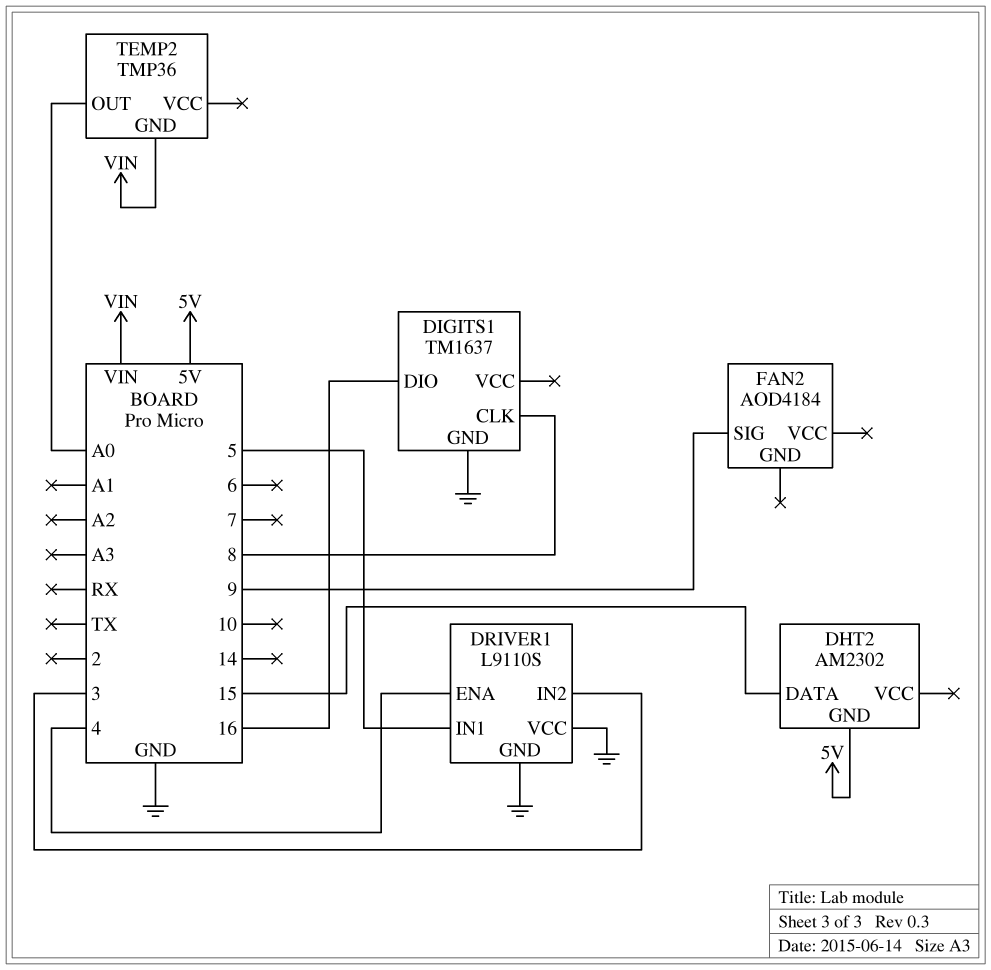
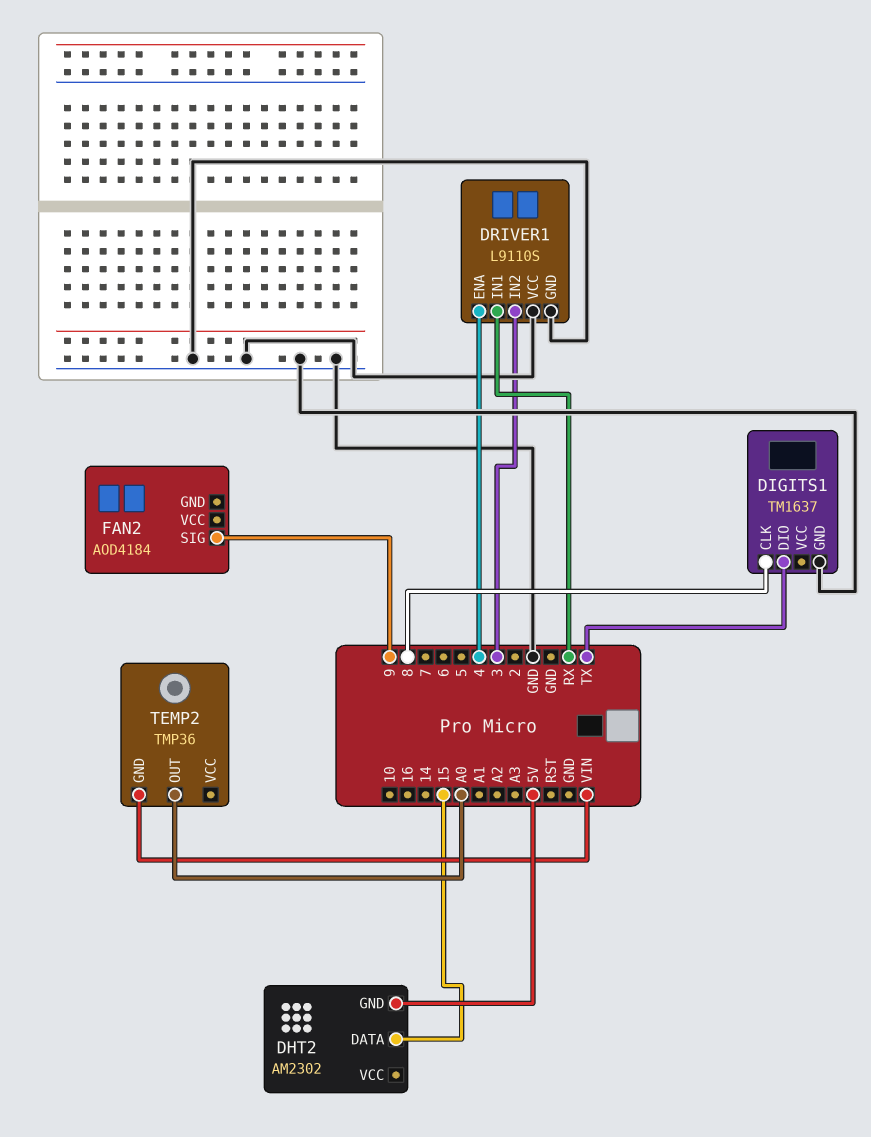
DIGITS1 pin DIO: 16 -> TX
DRIVER1 pin IN1: 5 -> RX

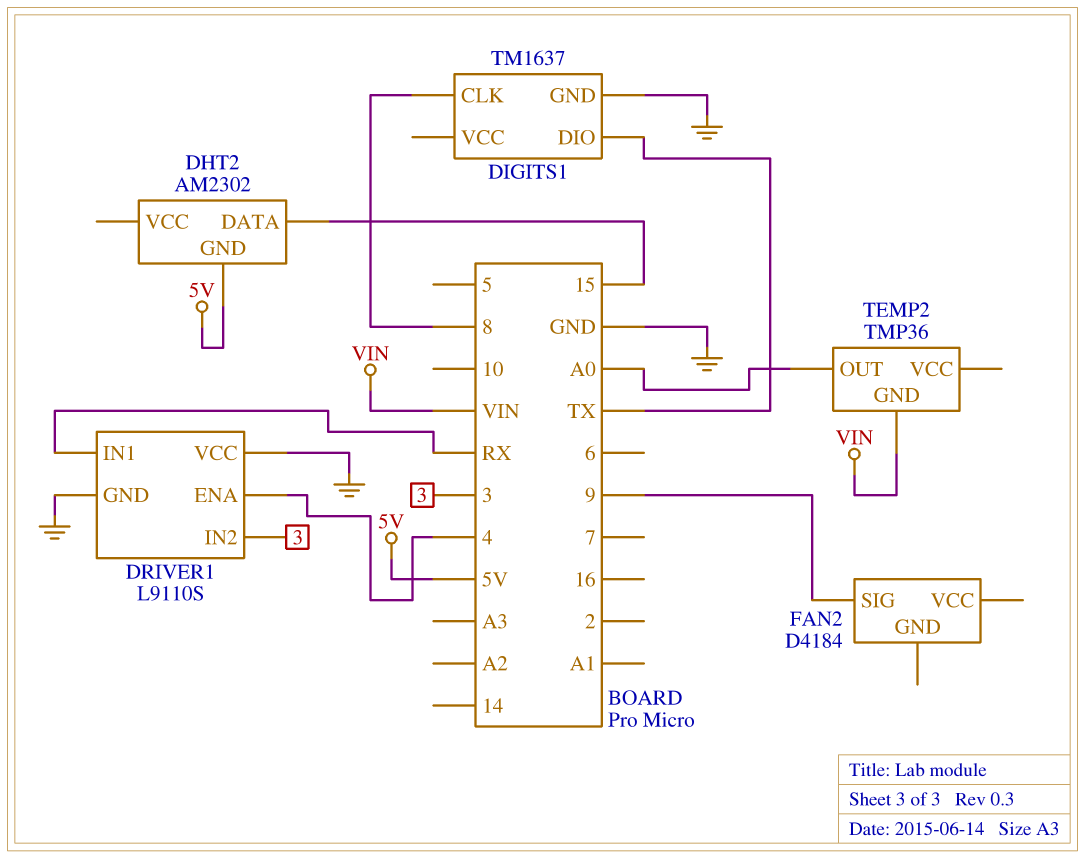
FAN2: AOD4184 -> D4184

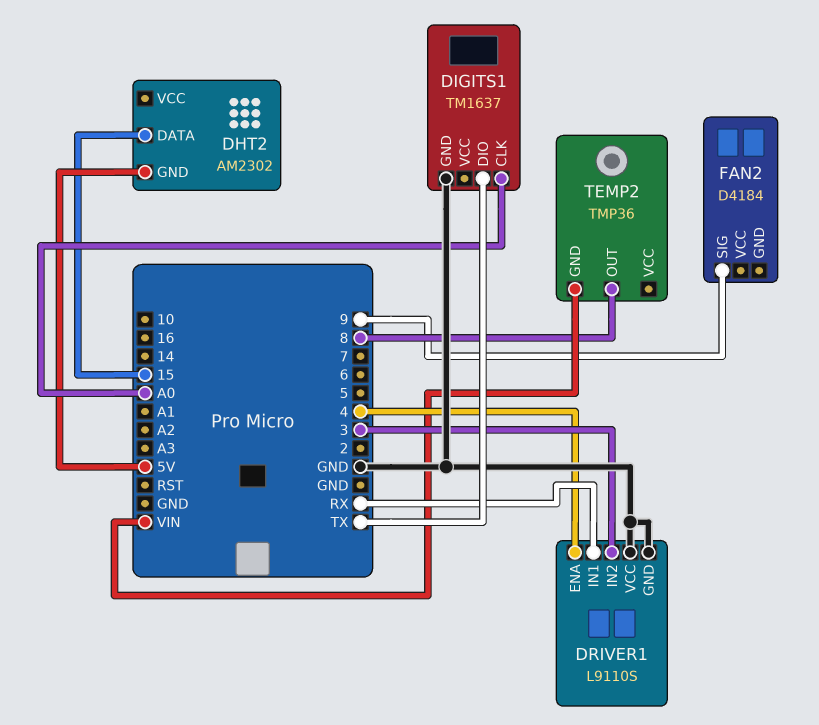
DIGITS1 pin CLK: 8 -> A0
TEMP2 pin OUT: A0 -> 8

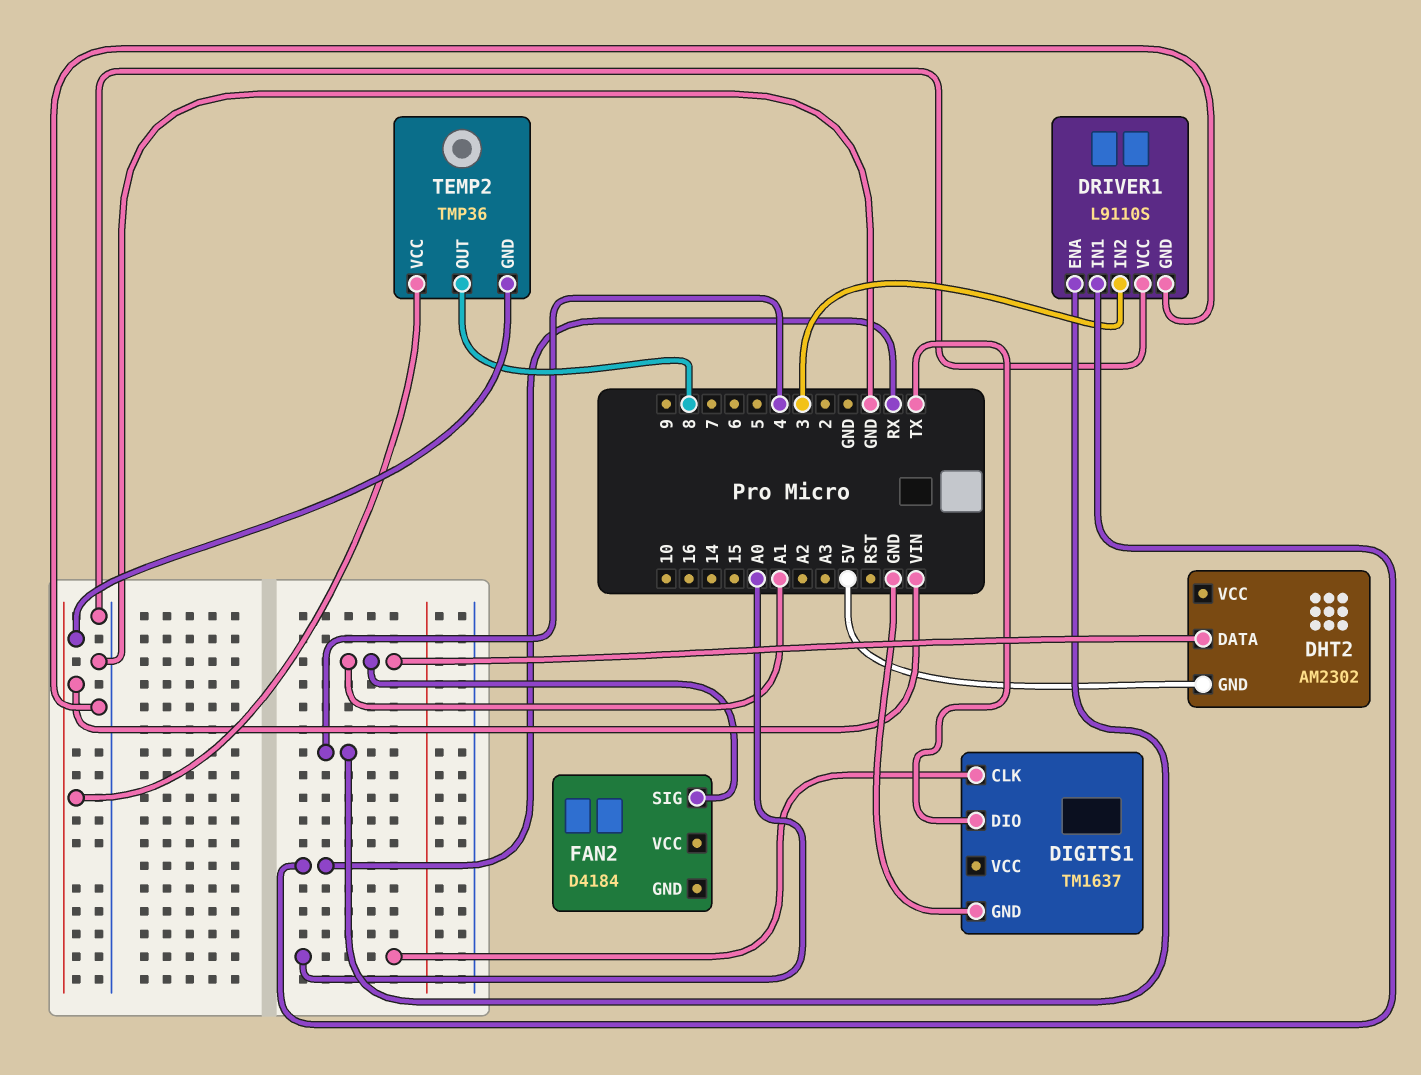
DHT2 pin DATA: 15 -> A1
FAN2 pin SIG: 9 -> A1
TEMP2 pin VCC: none -> VIN

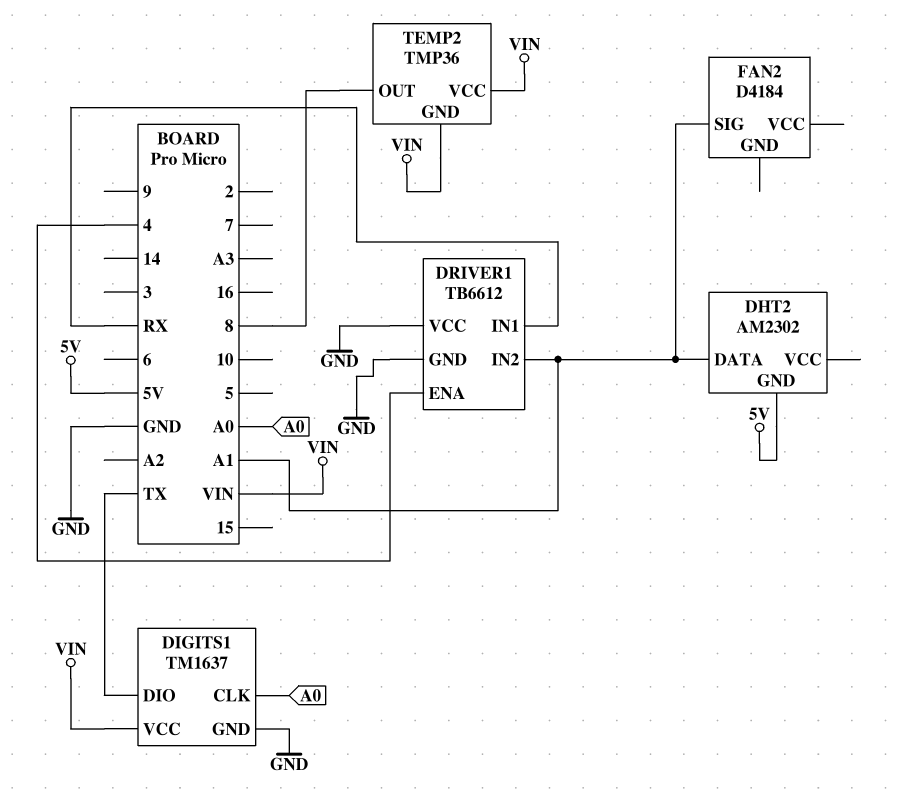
DIGITS1 pin VCC: none -> VIN
DRIVER1: L9110S -> TB6612
DRIVER1 pin IN2: 3 -> A1

